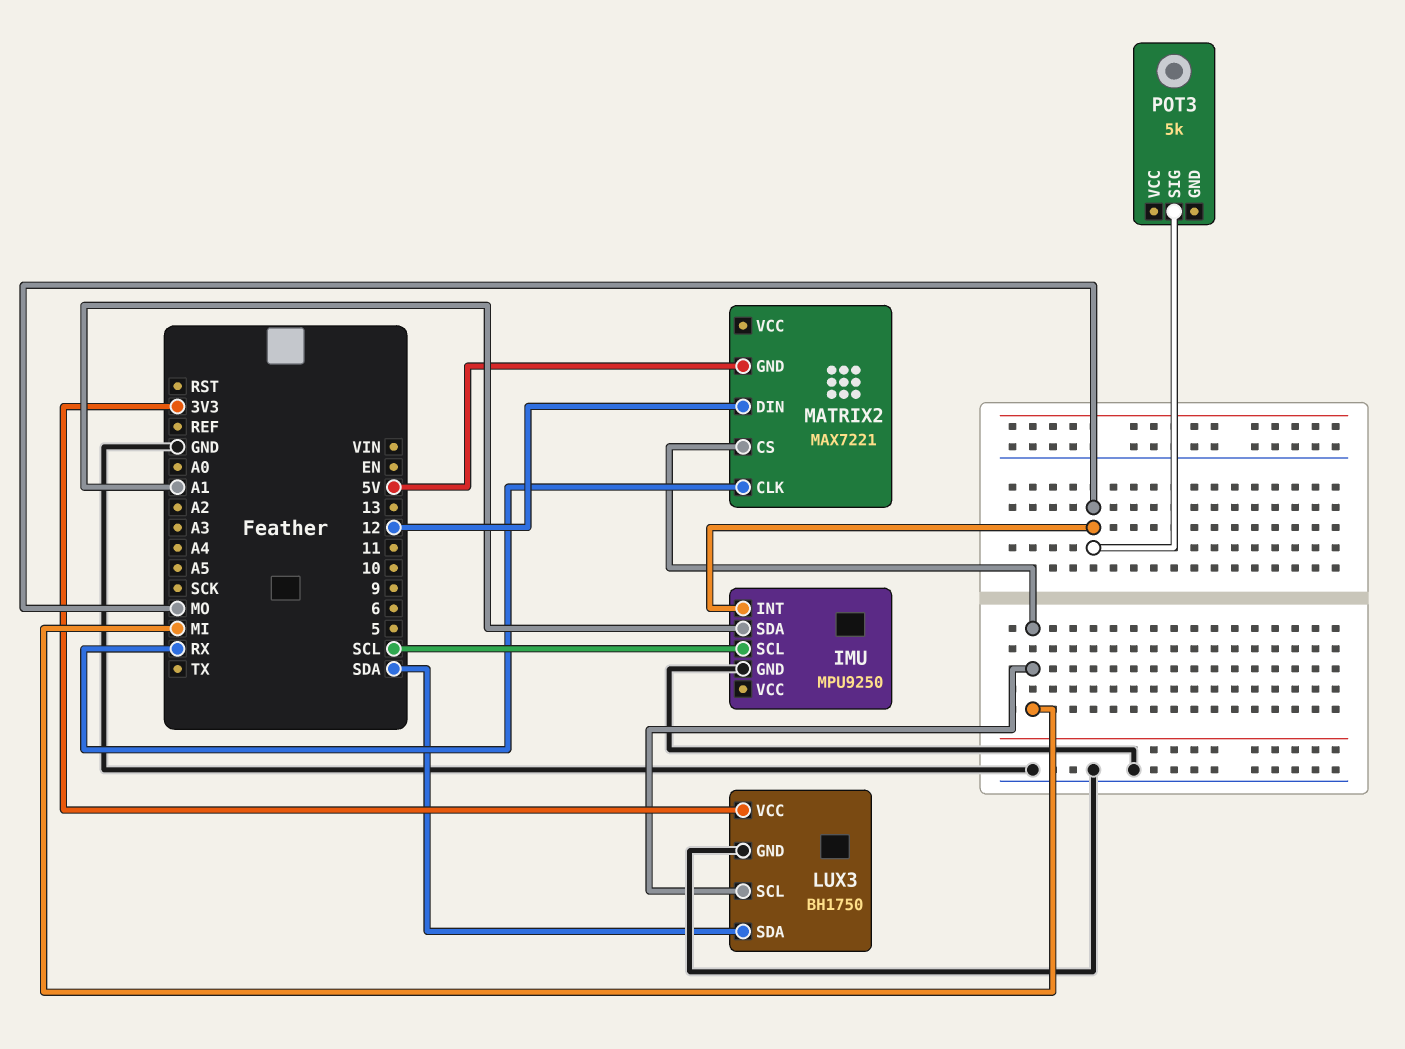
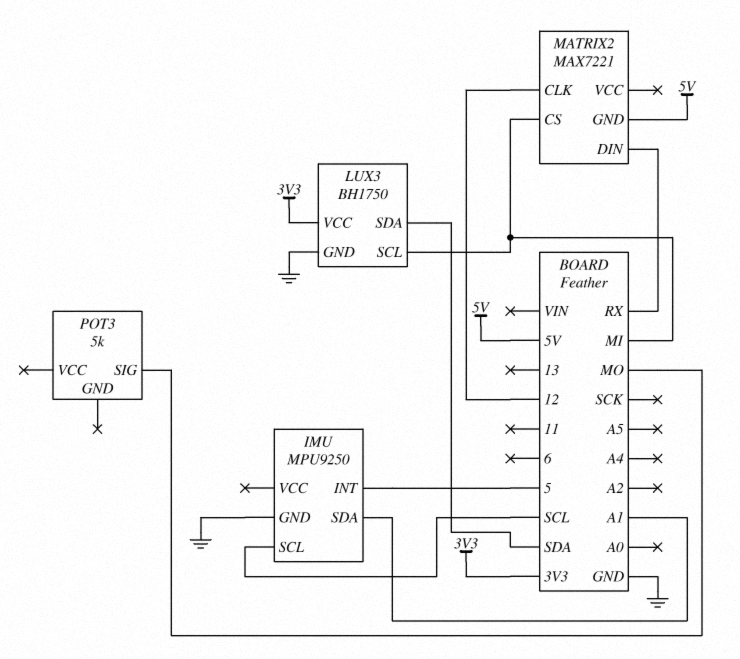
IMU pin INT: MO -> 5
MATRIX2 pin CLK: RX -> 12
MATRIX2 pin DIN: 12 -> RX

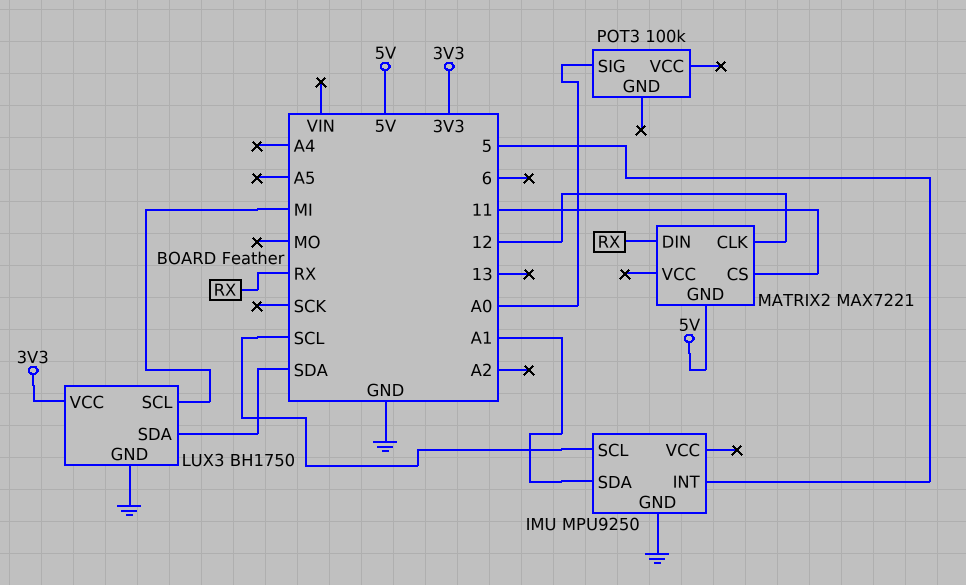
MATRIX2 pin CS: MI -> 11
POT3: 5k -> 100k
POT3 pin SIG: MO -> A0

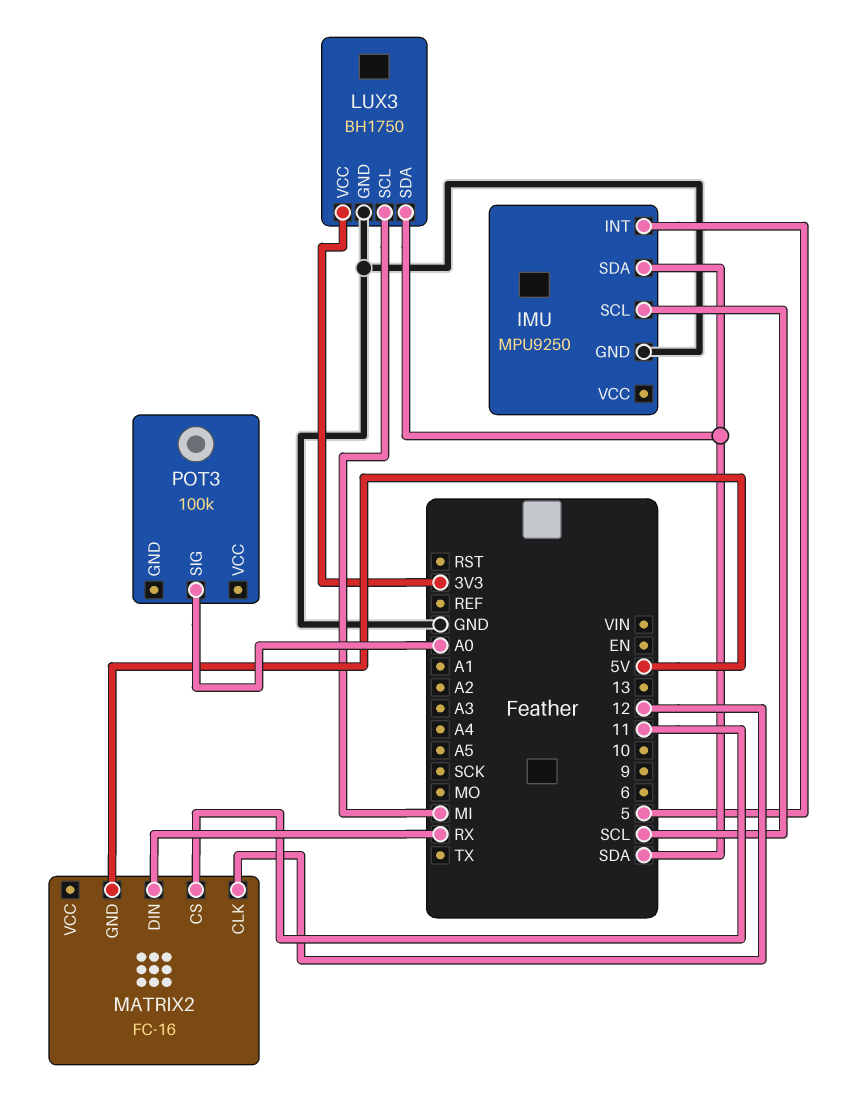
IMU pin SDA: A1 -> SDA
MATRIX2: MAX7221 -> FC-16

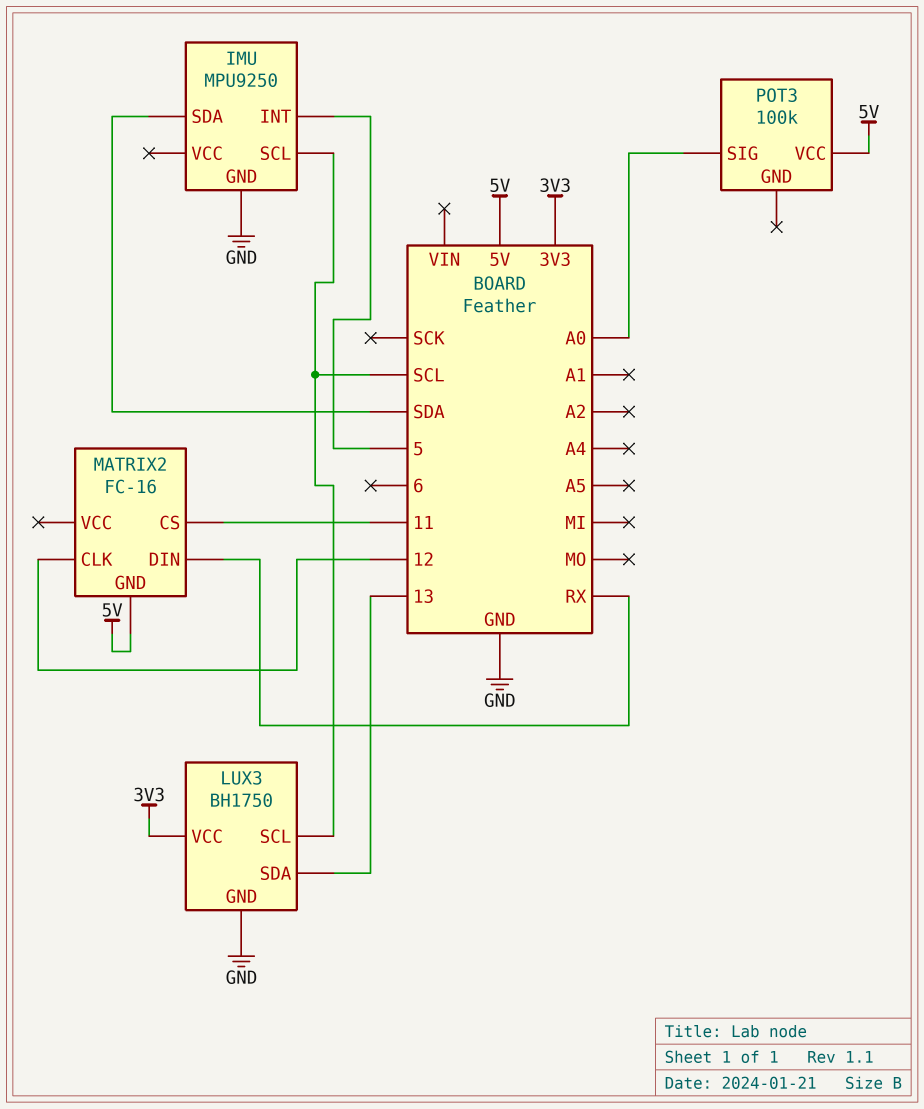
LUX3 pin SCL: MI -> SCL
LUX3 pin SDA: SDA -> 13
POT3 pin VCC: none -> 5V

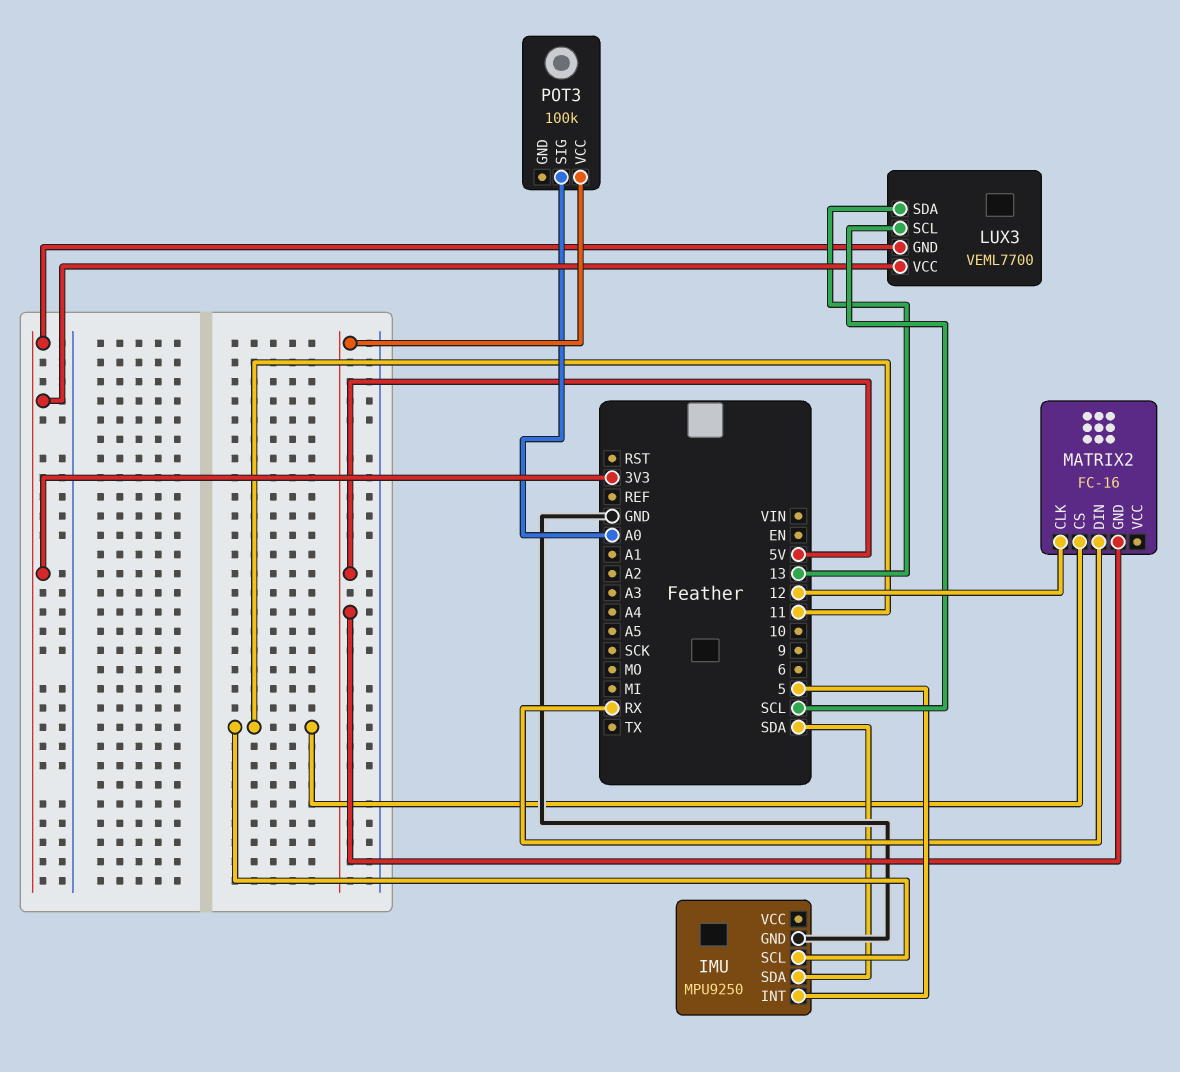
IMU pin SCL: SCL -> 11
LUX3: BH1750 -> VEML7700
LUX3 pin GND: GND -> 3V3

